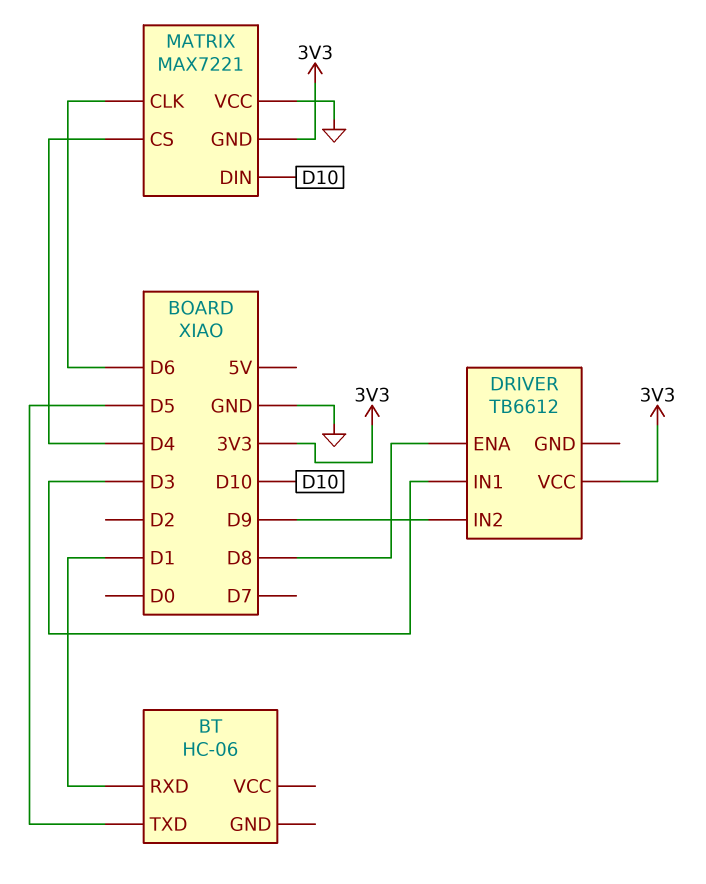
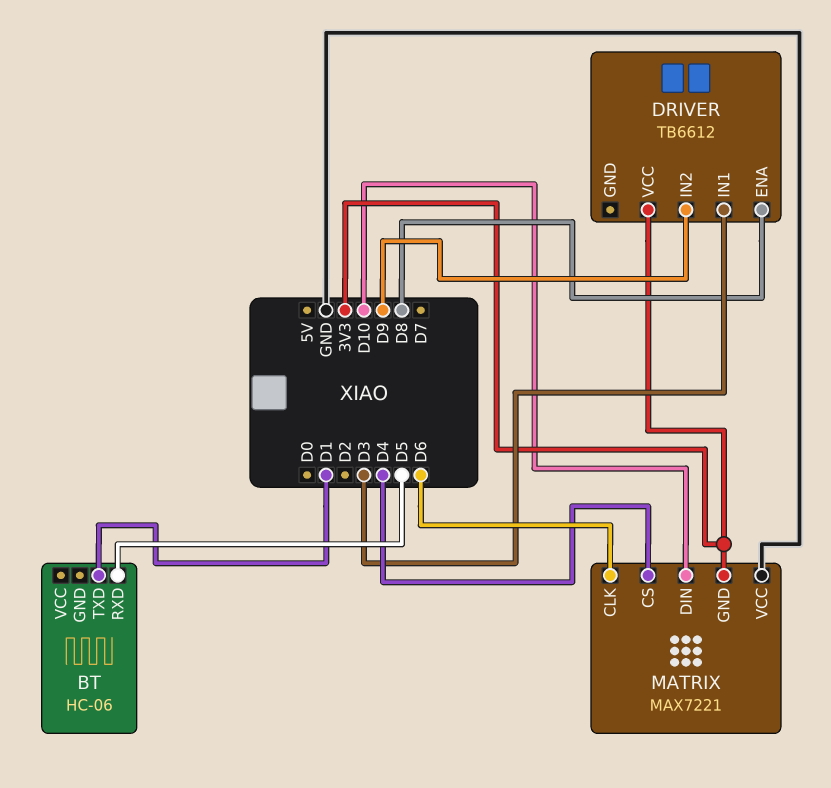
BT pin RXD: D1 -> D5
BT pin TXD: D5 -> D1

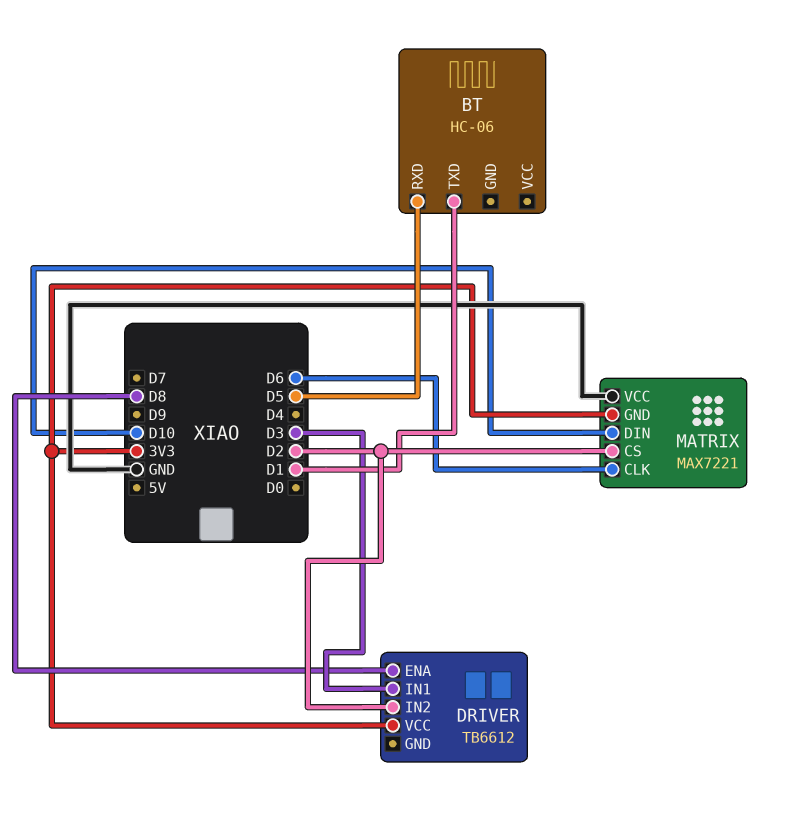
DRIVER pin IN2: D9 -> D2
MATRIX pin CS: D4 -> D2

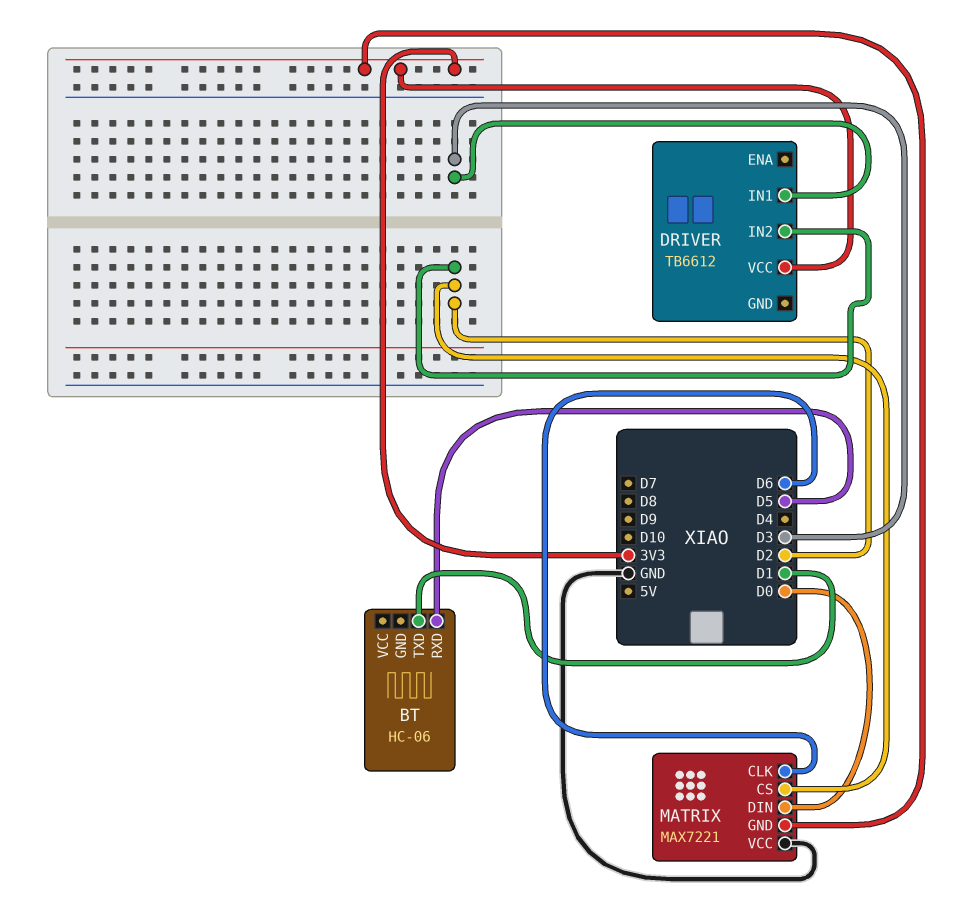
DRIVER pin ENA: D8 -> none
MATRIX pin DIN: D10 -> D0

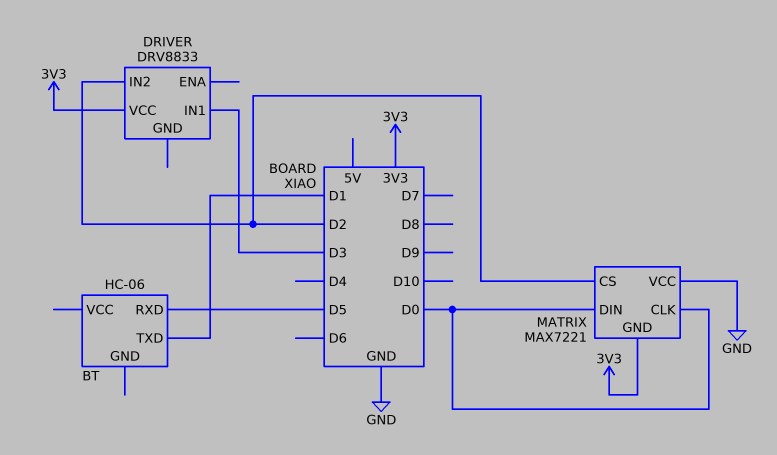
DRIVER: TB6612 -> DRV8833
MATRIX pin CLK: D6 -> D0

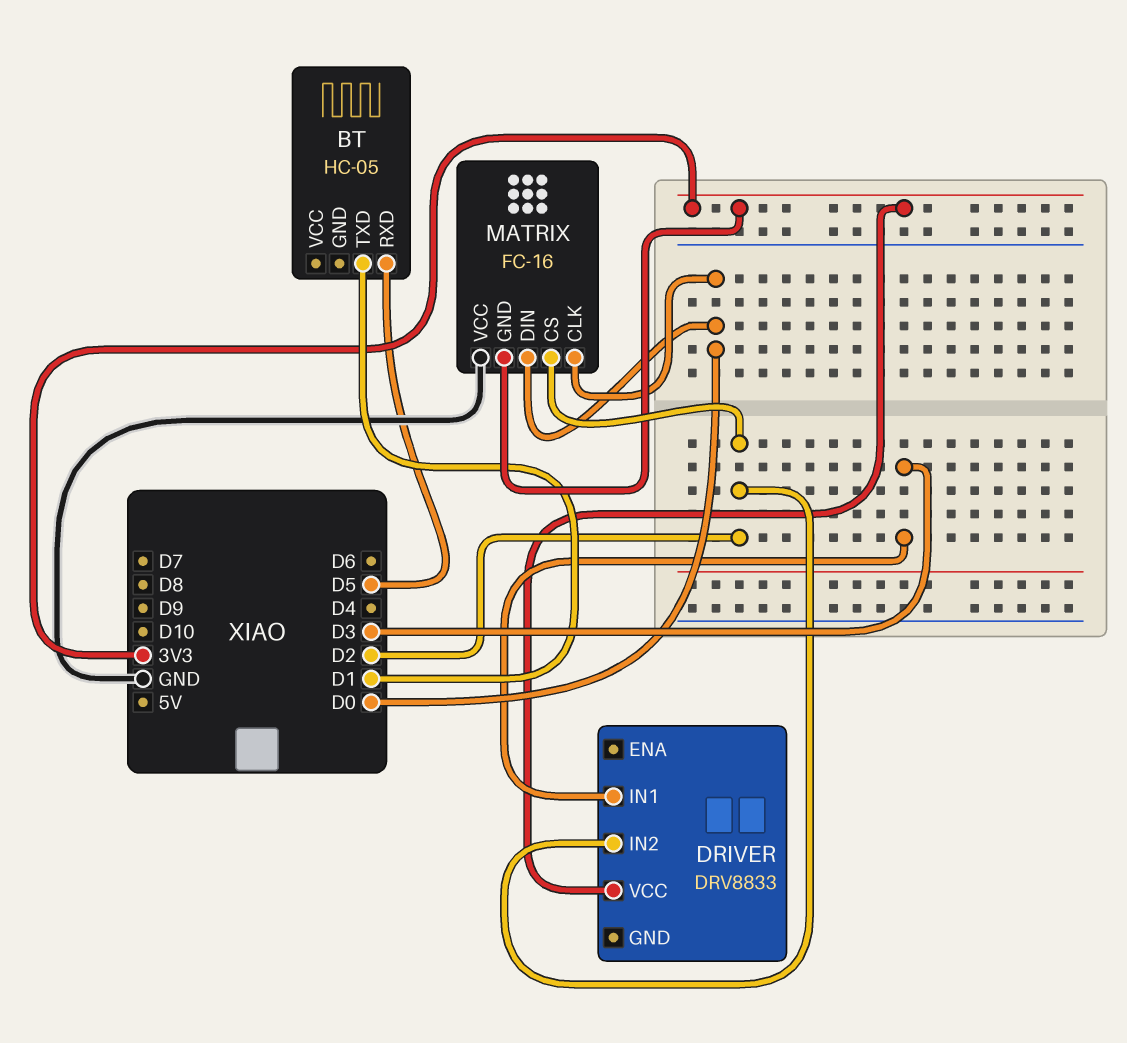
BT: HC-06 -> HC-05
MATRIX: MAX7221 -> FC-16

